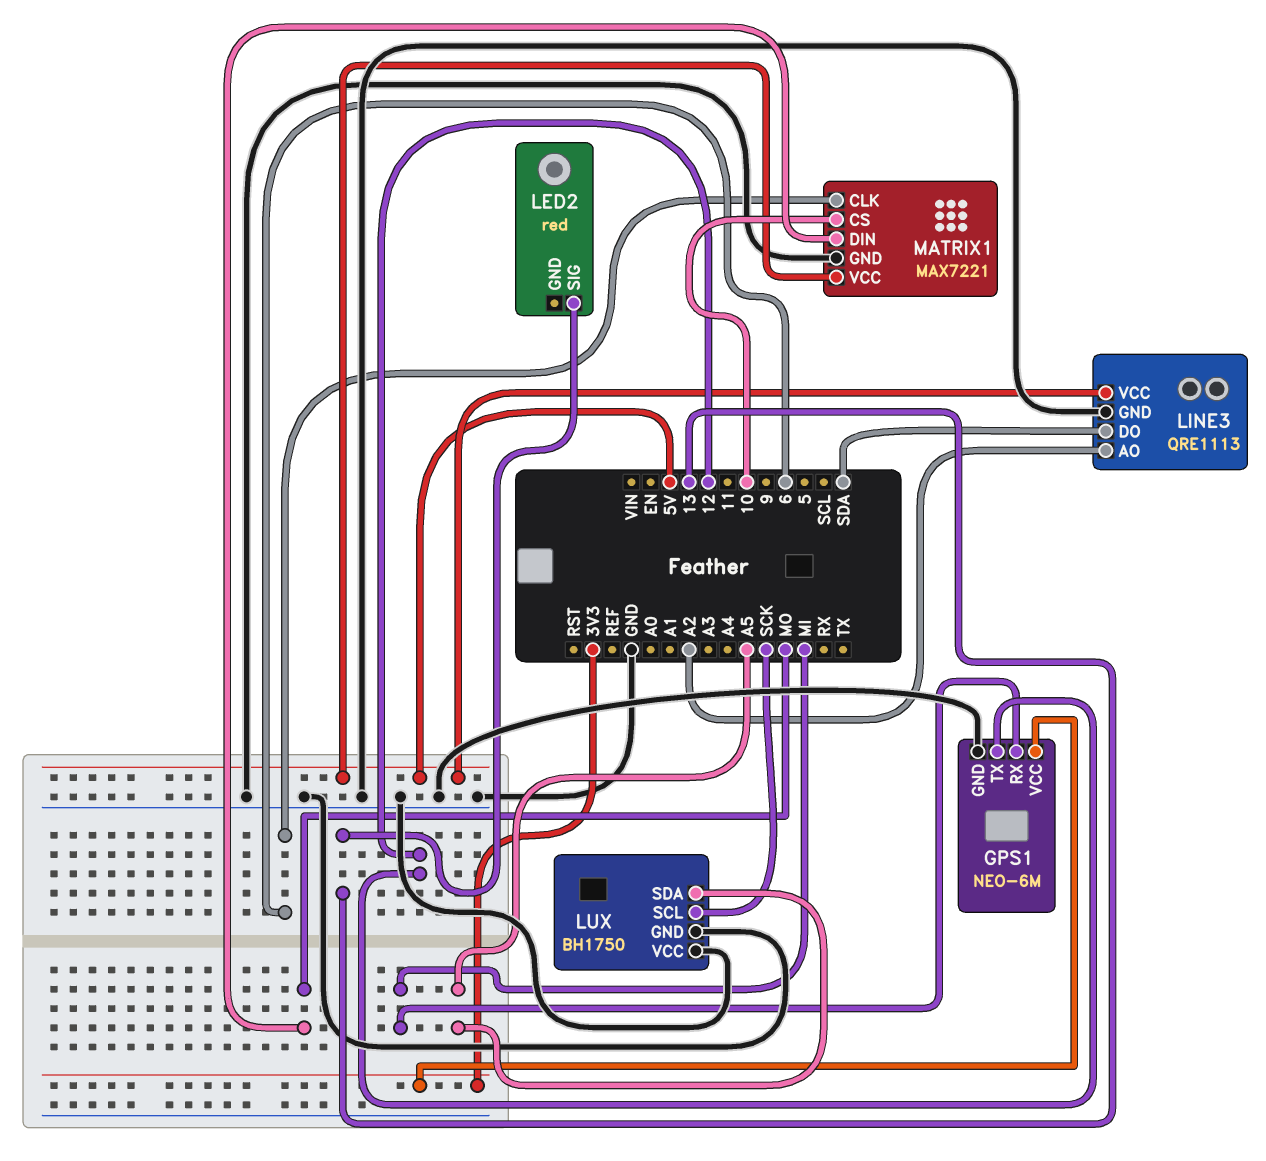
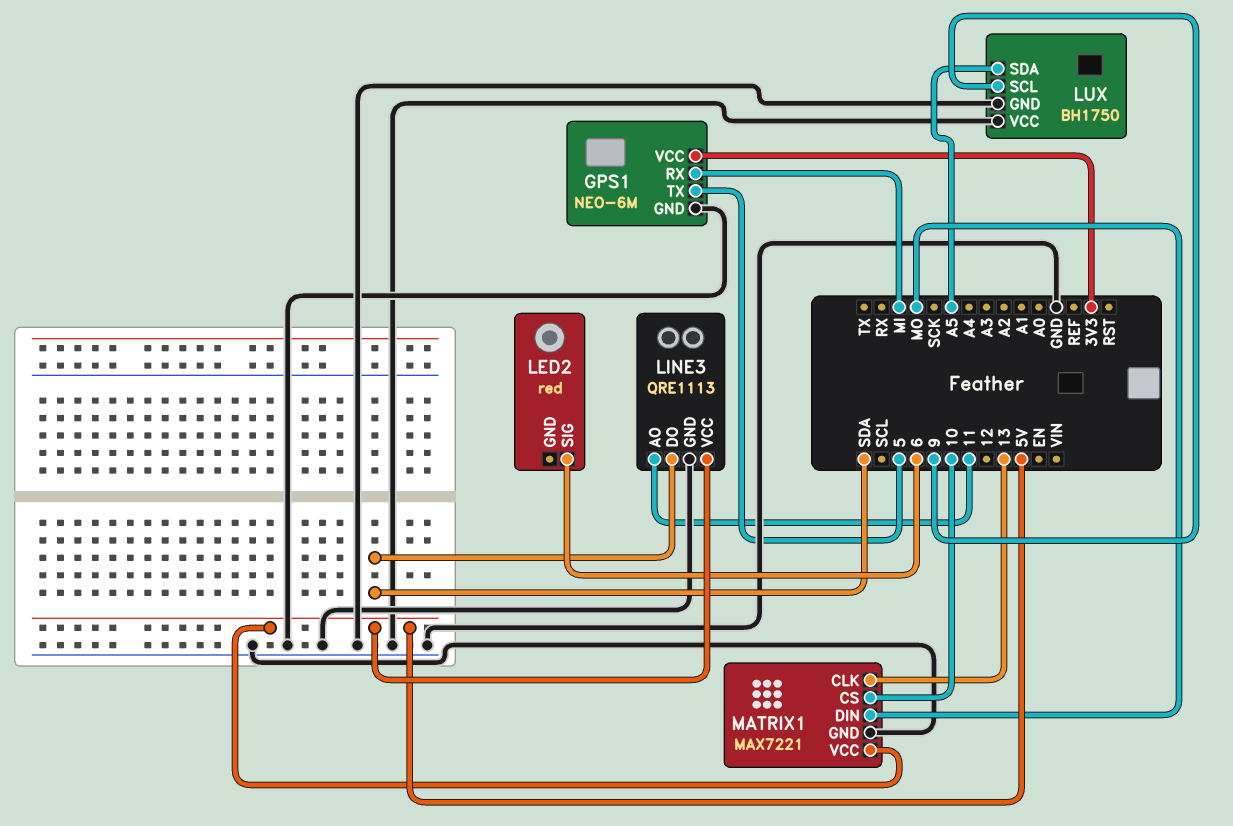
GPS1 pin TX: 12 -> 5
LED2 pin SIG: 13 -> 6
LINE3 pin AO: A2 -> 11
LUX pin SCL: SCK -> 9
MATRIX1 pin CLK: 6 -> 13

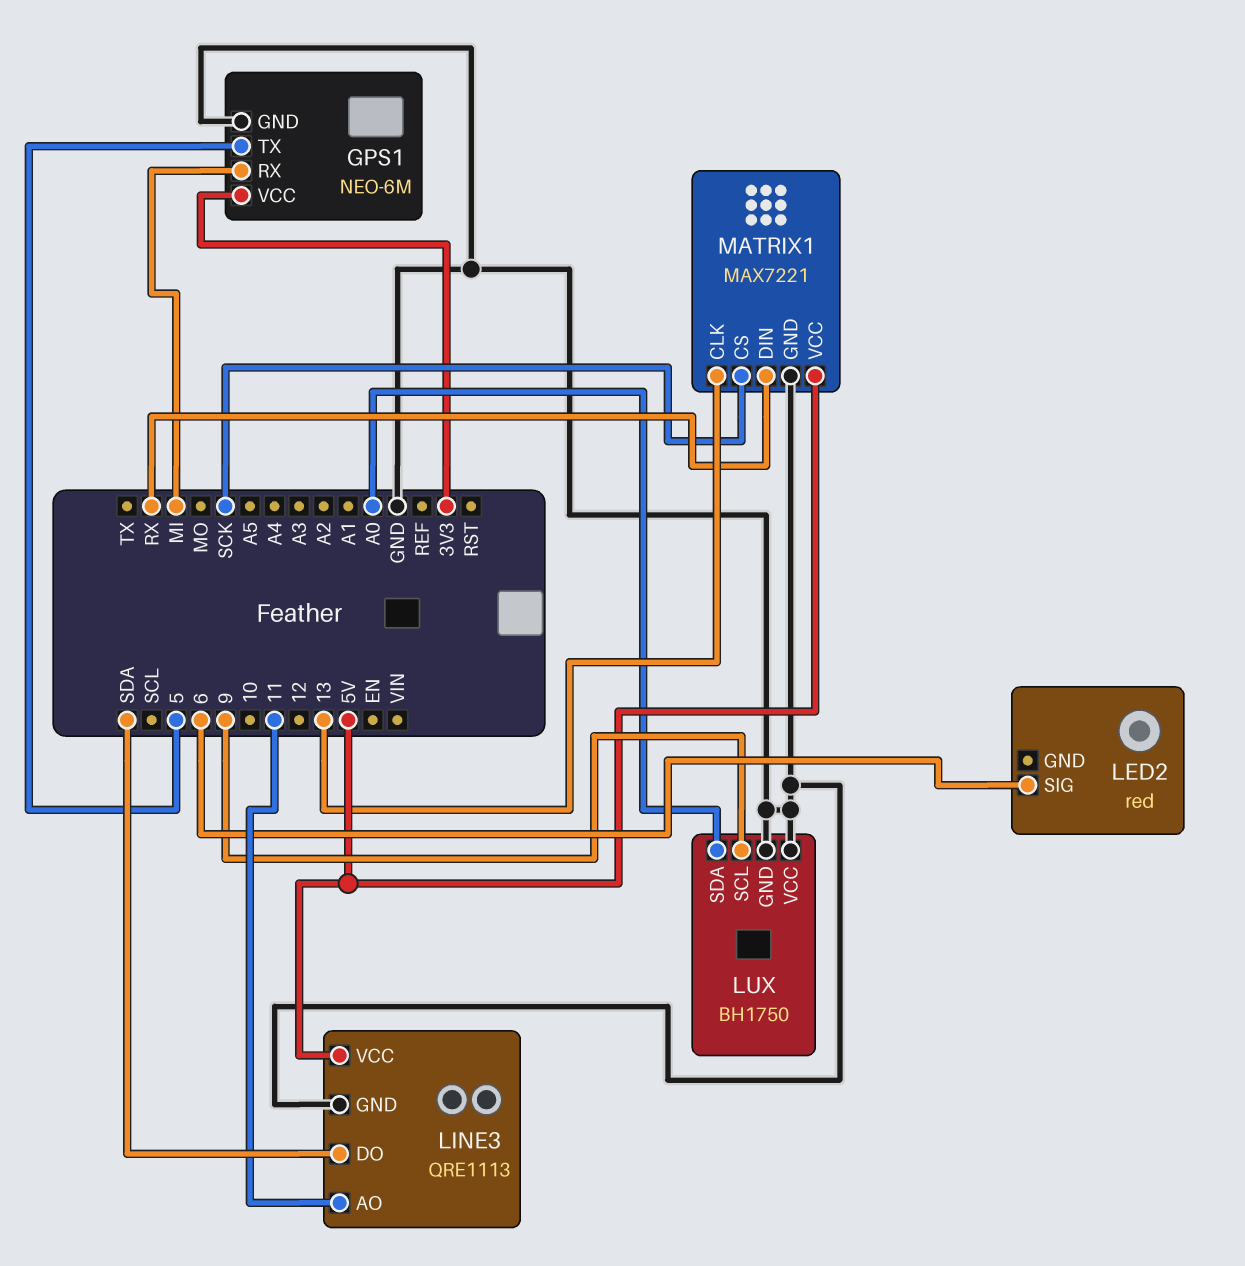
LUX pin SDA: A5 -> A0
MATRIX1 pin CS: 10 -> SCK
MATRIX1 pin DIN: MO -> RX

